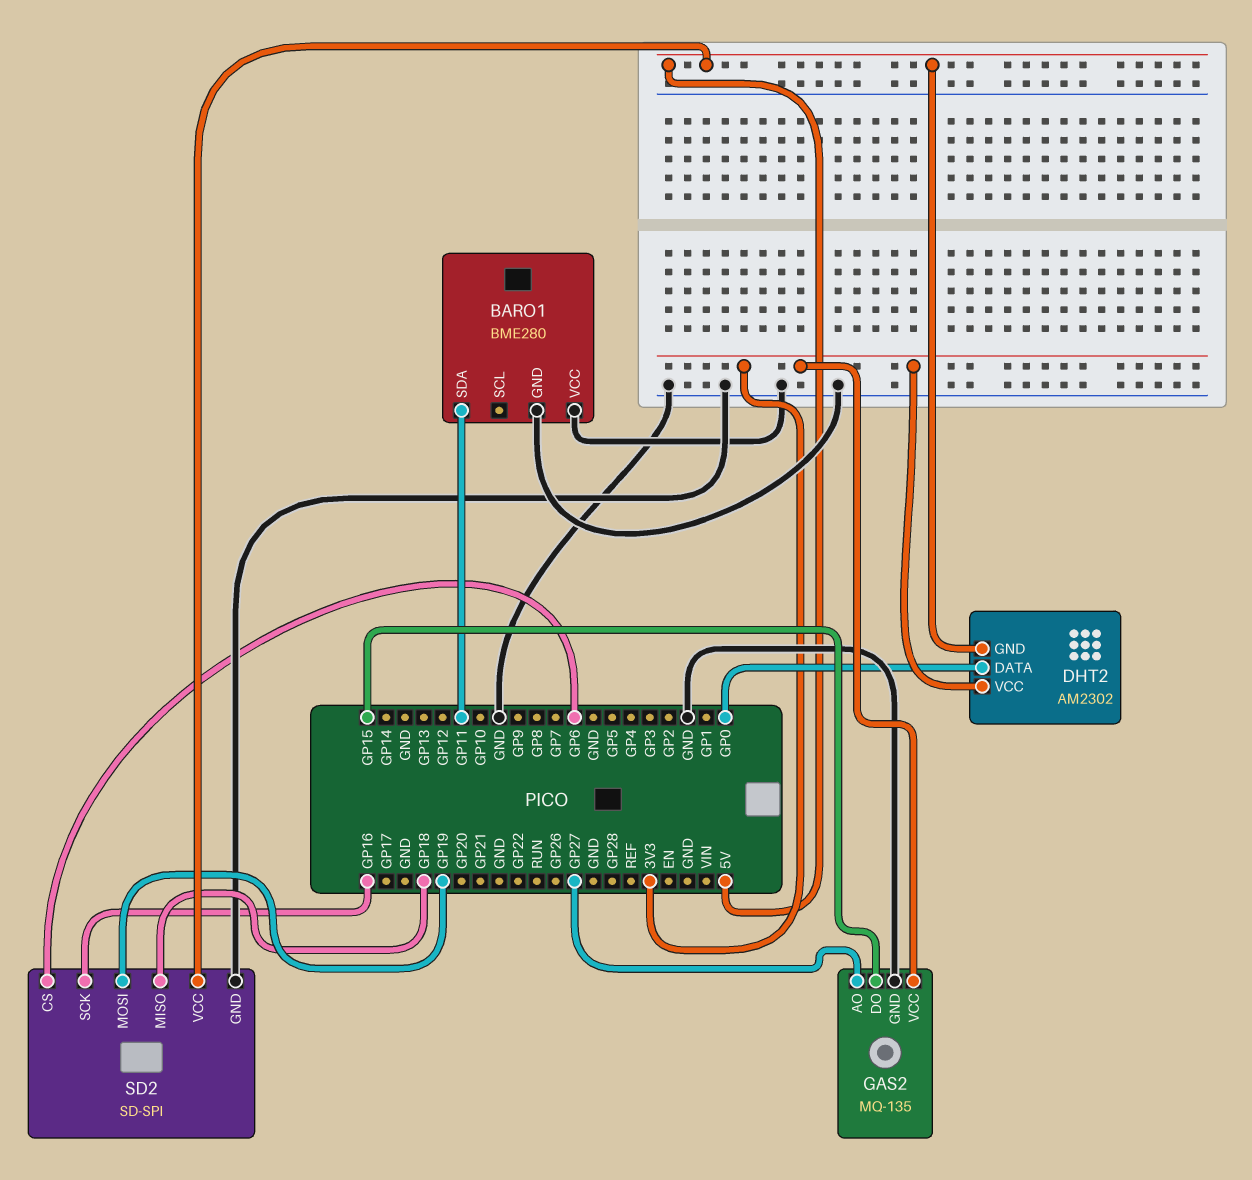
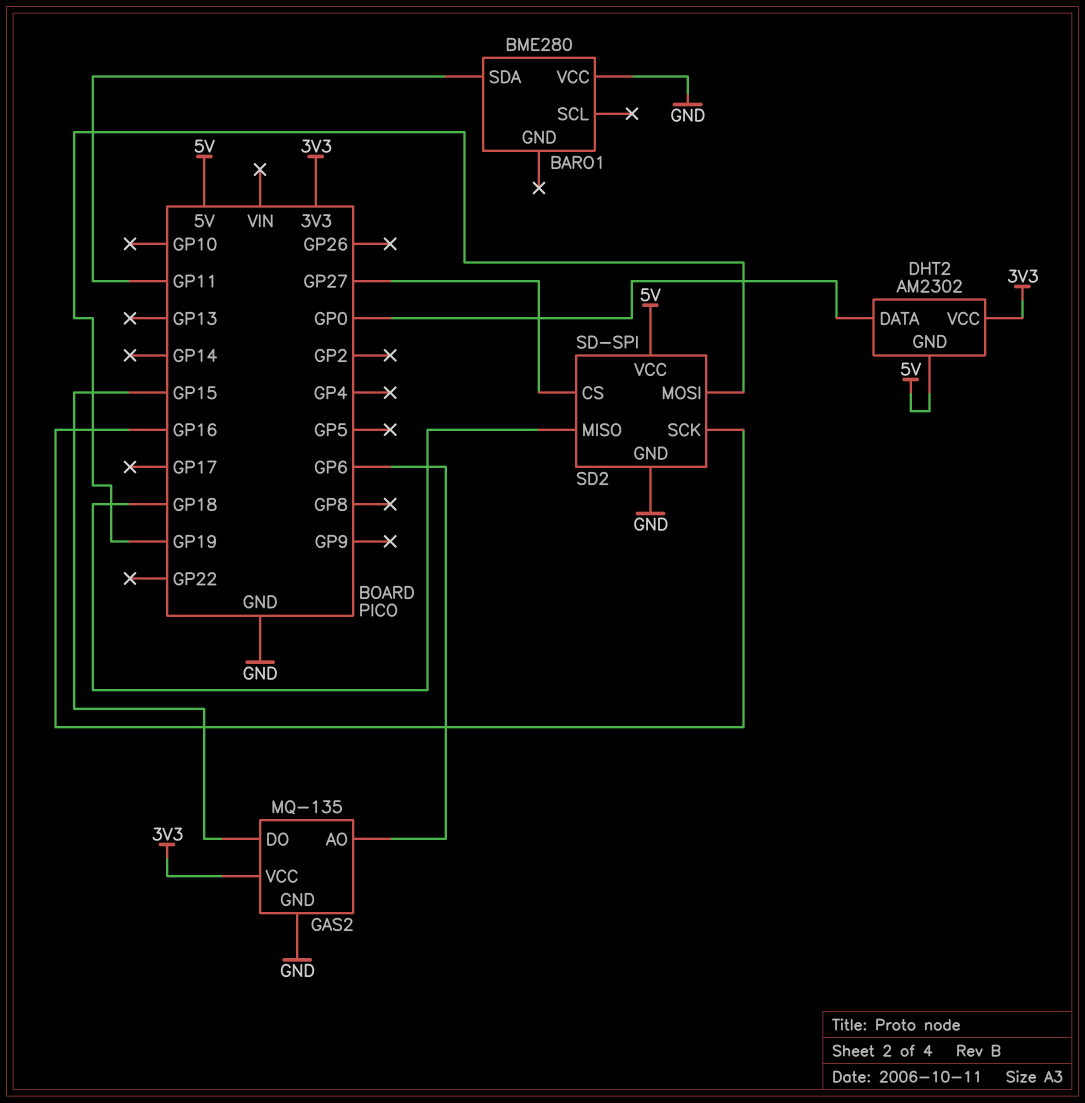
BARO1 pin GND: GND -> none
GAS2 pin AO: GP27 -> GP6
SD2 pin CS: GP6 -> GP27

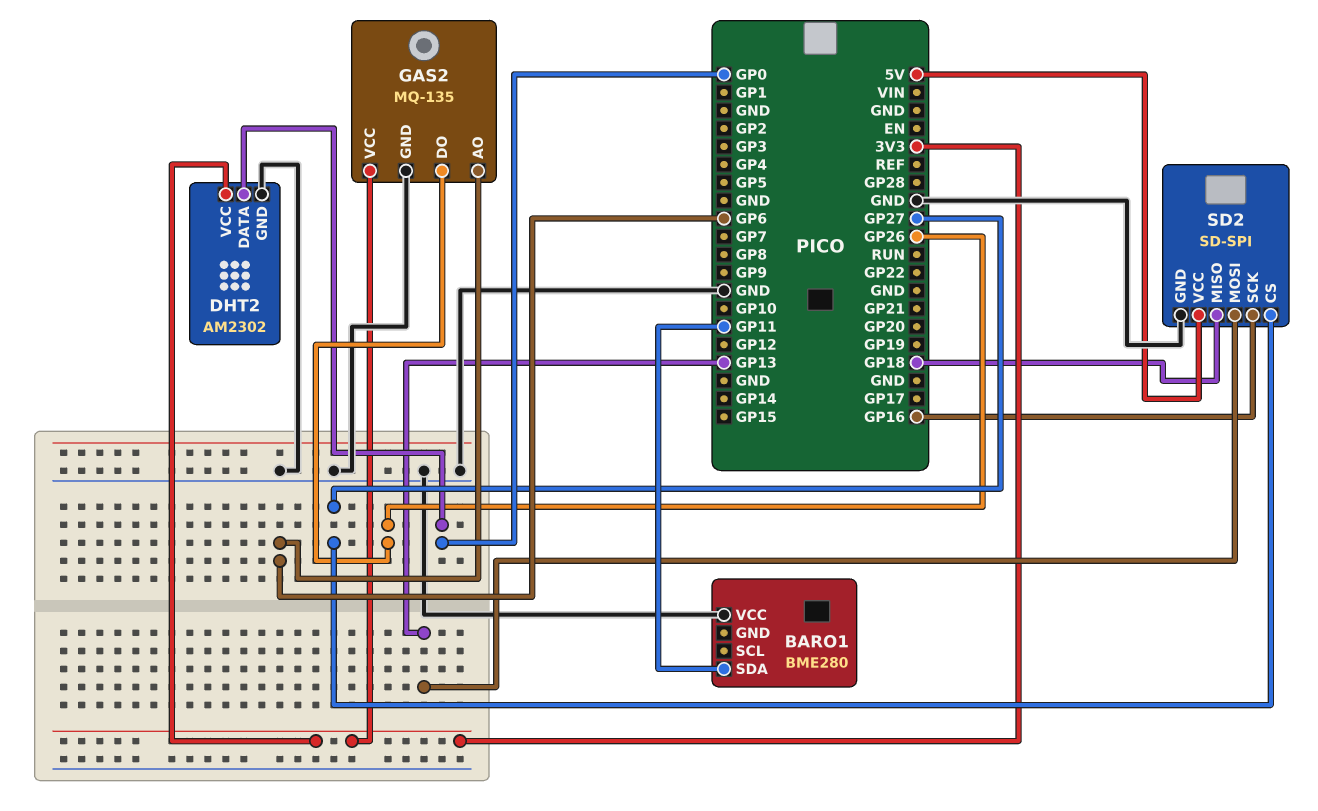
DHT2 pin GND: 5V -> GND
GAS2 pin DO: GP15 -> GP26
SD2 pin MOSI: GP19 -> GP13

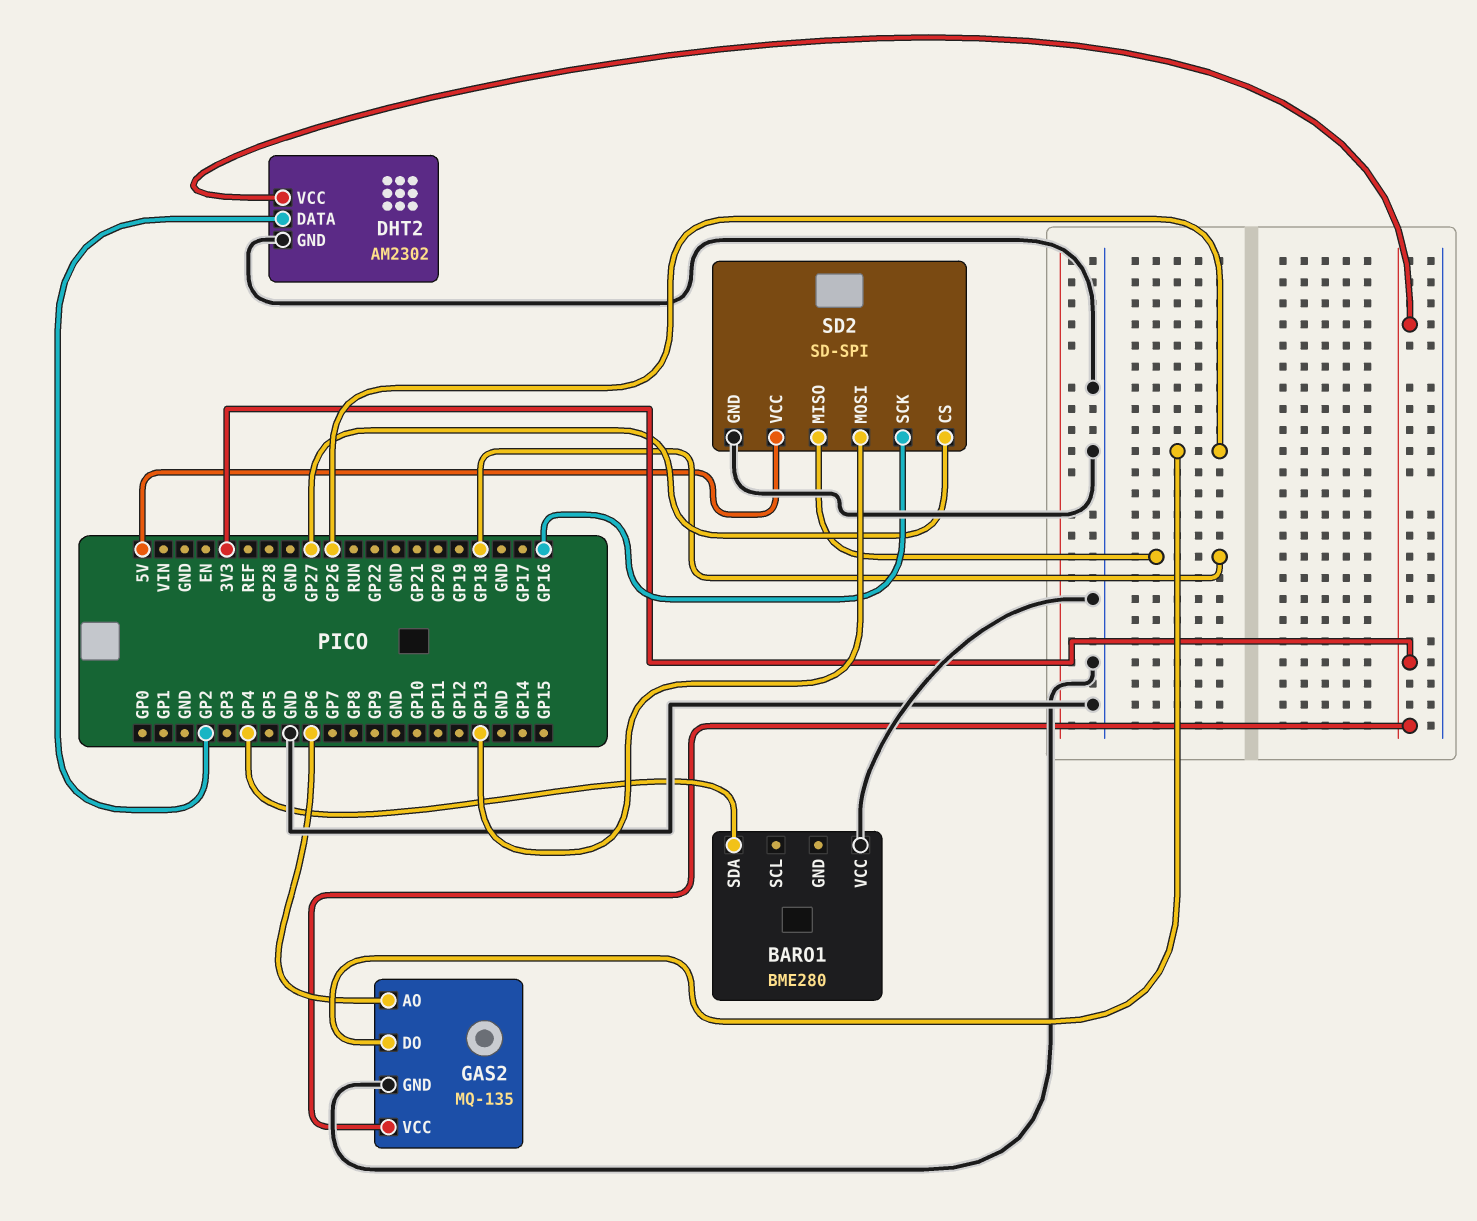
BARO1 pin SDA: GP11 -> GP4
DHT2 pin DATA: GP0 -> GP2

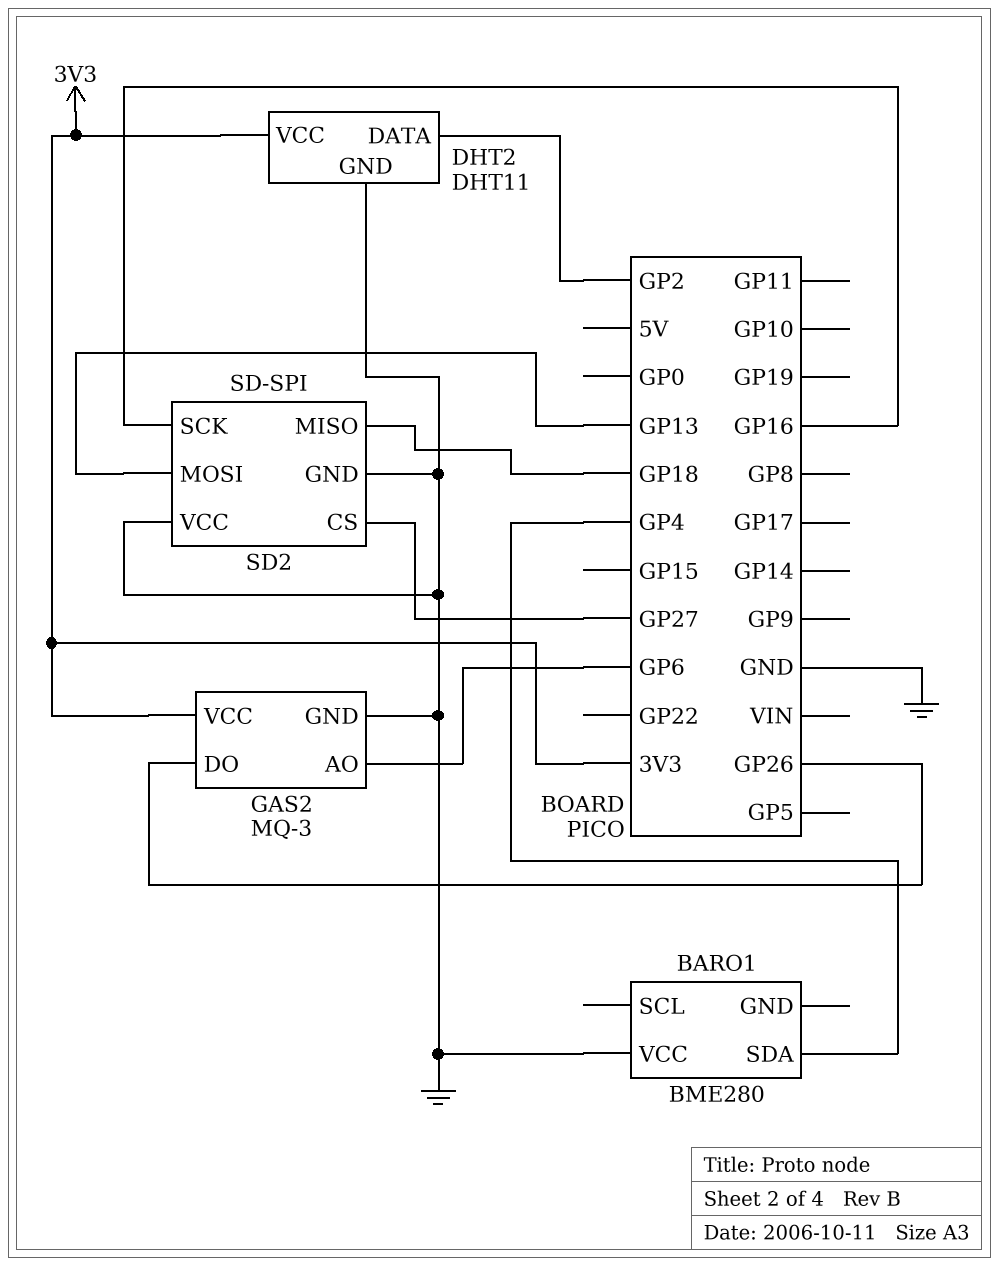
DHT2: AM2302 -> DHT11
GAS2: MQ-135 -> MQ-3
SD2 pin VCC: 5V -> GND

